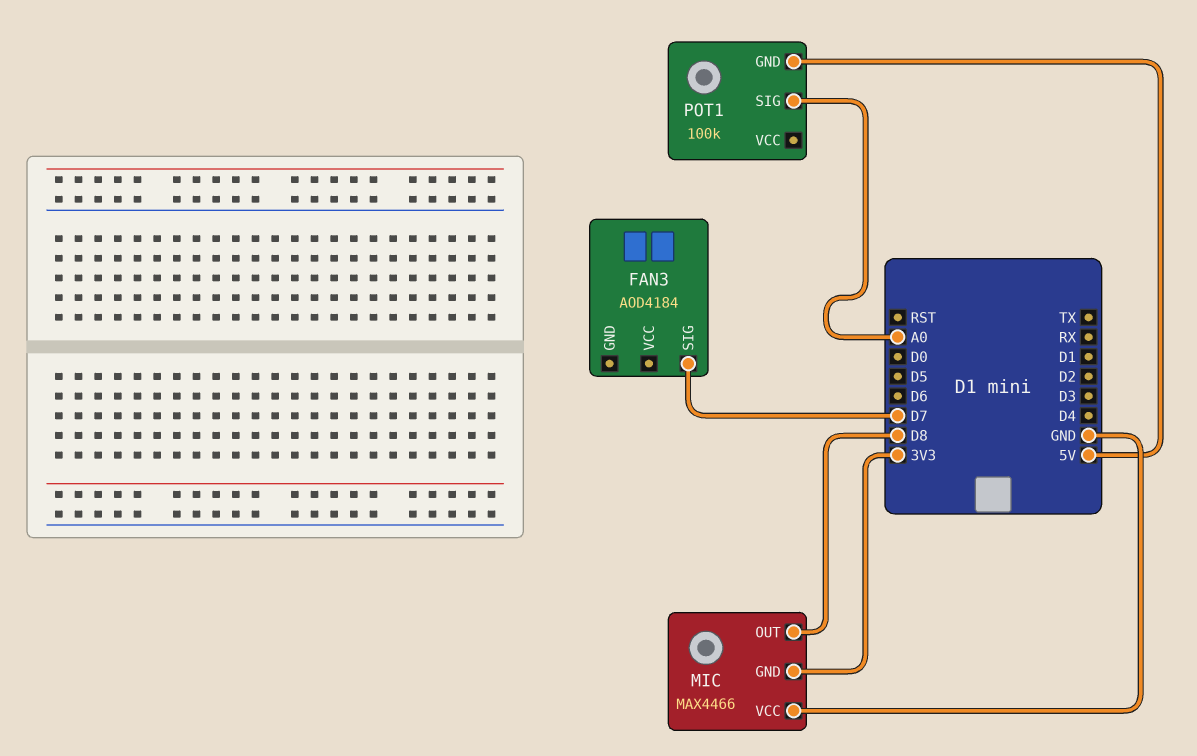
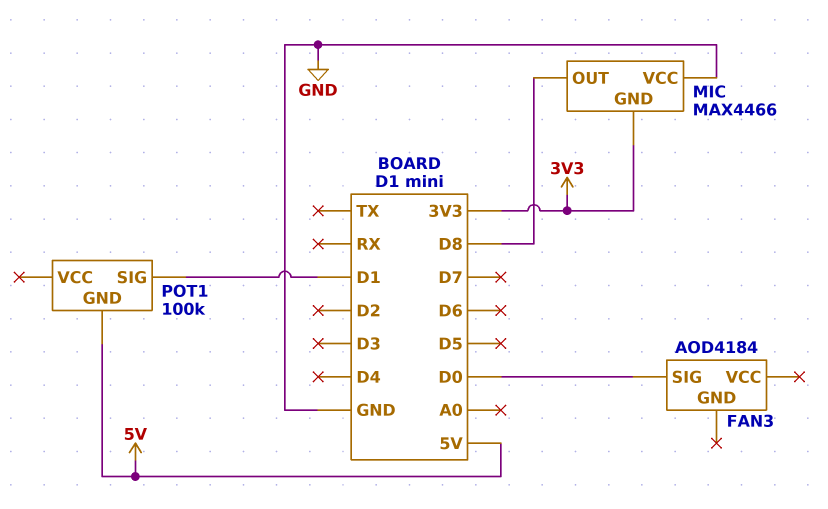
FAN3 pin SIG: D7 -> D0
POT1 pin SIG: A0 -> D1

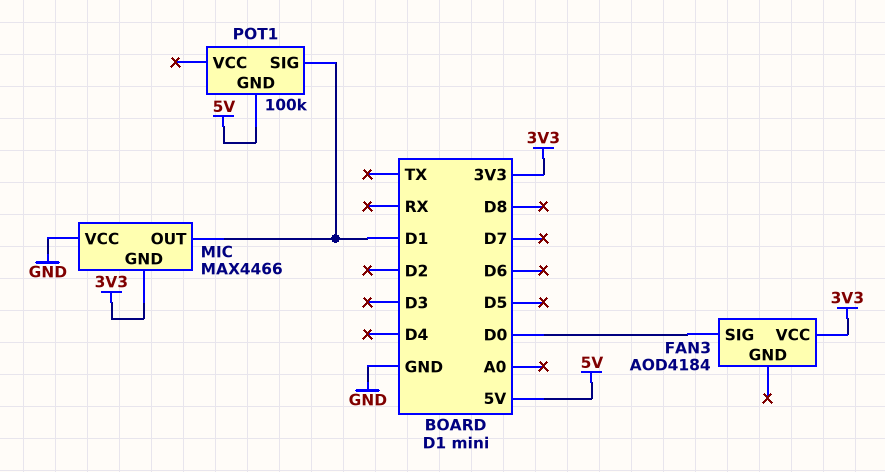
FAN3 pin VCC: none -> 3V3
MIC pin OUT: D8 -> D1

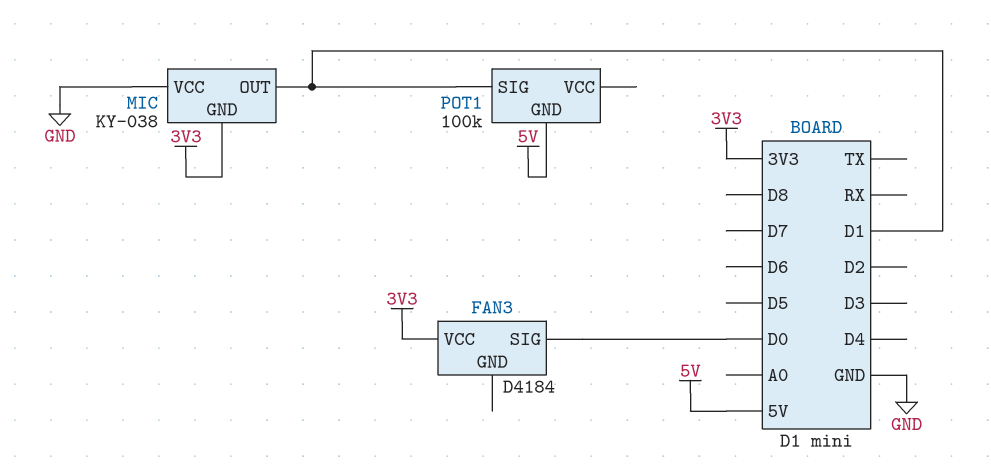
FAN3: AOD4184 -> D4184
MIC: MAX4466 -> KY-038

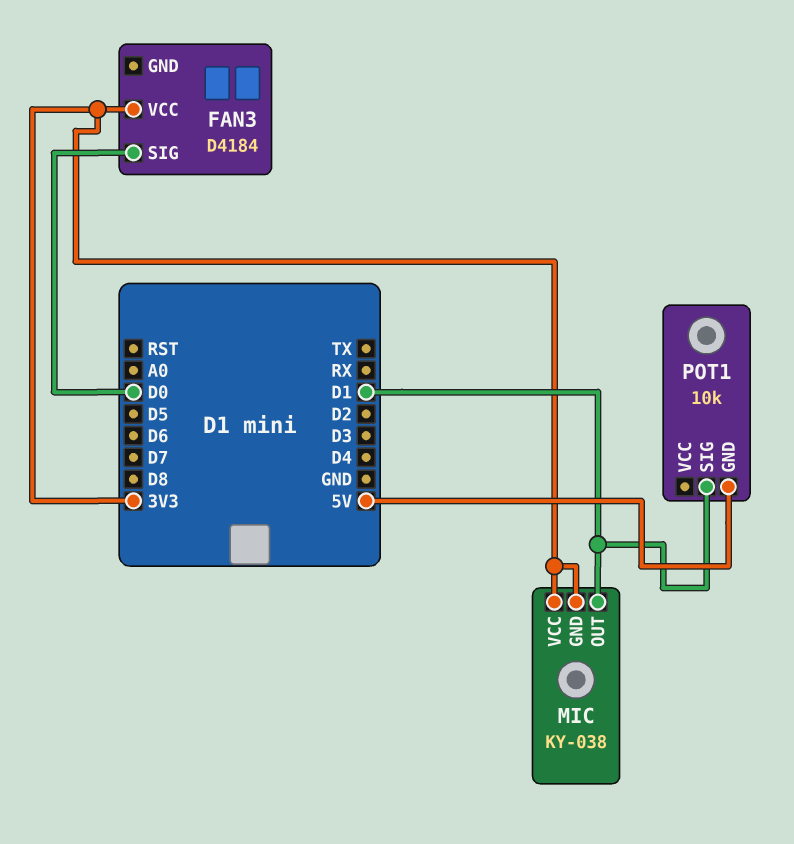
MIC pin VCC: GND -> 3V3
POT1: 100k -> 10k

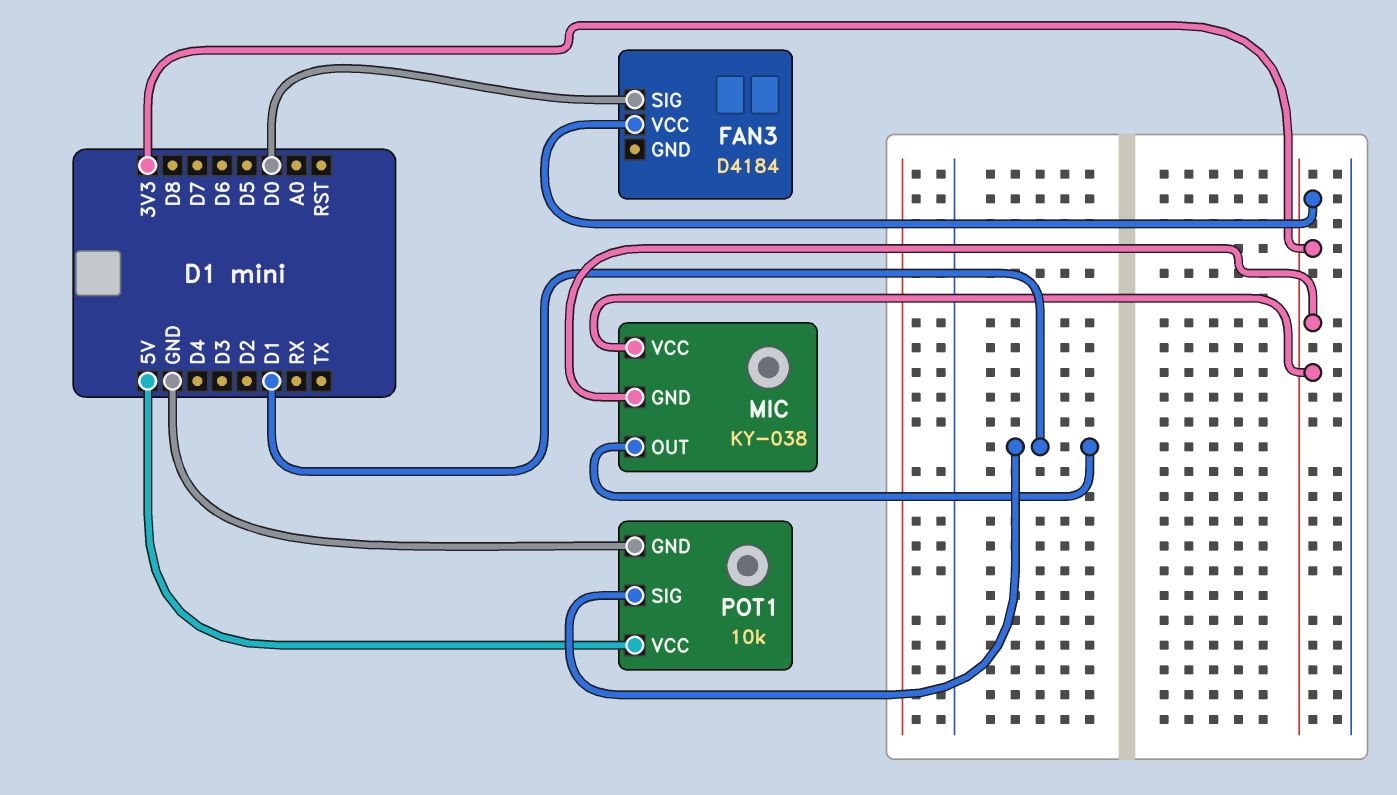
POT1 pin GND: 5V -> GND
POT1 pin VCC: none -> 5V

